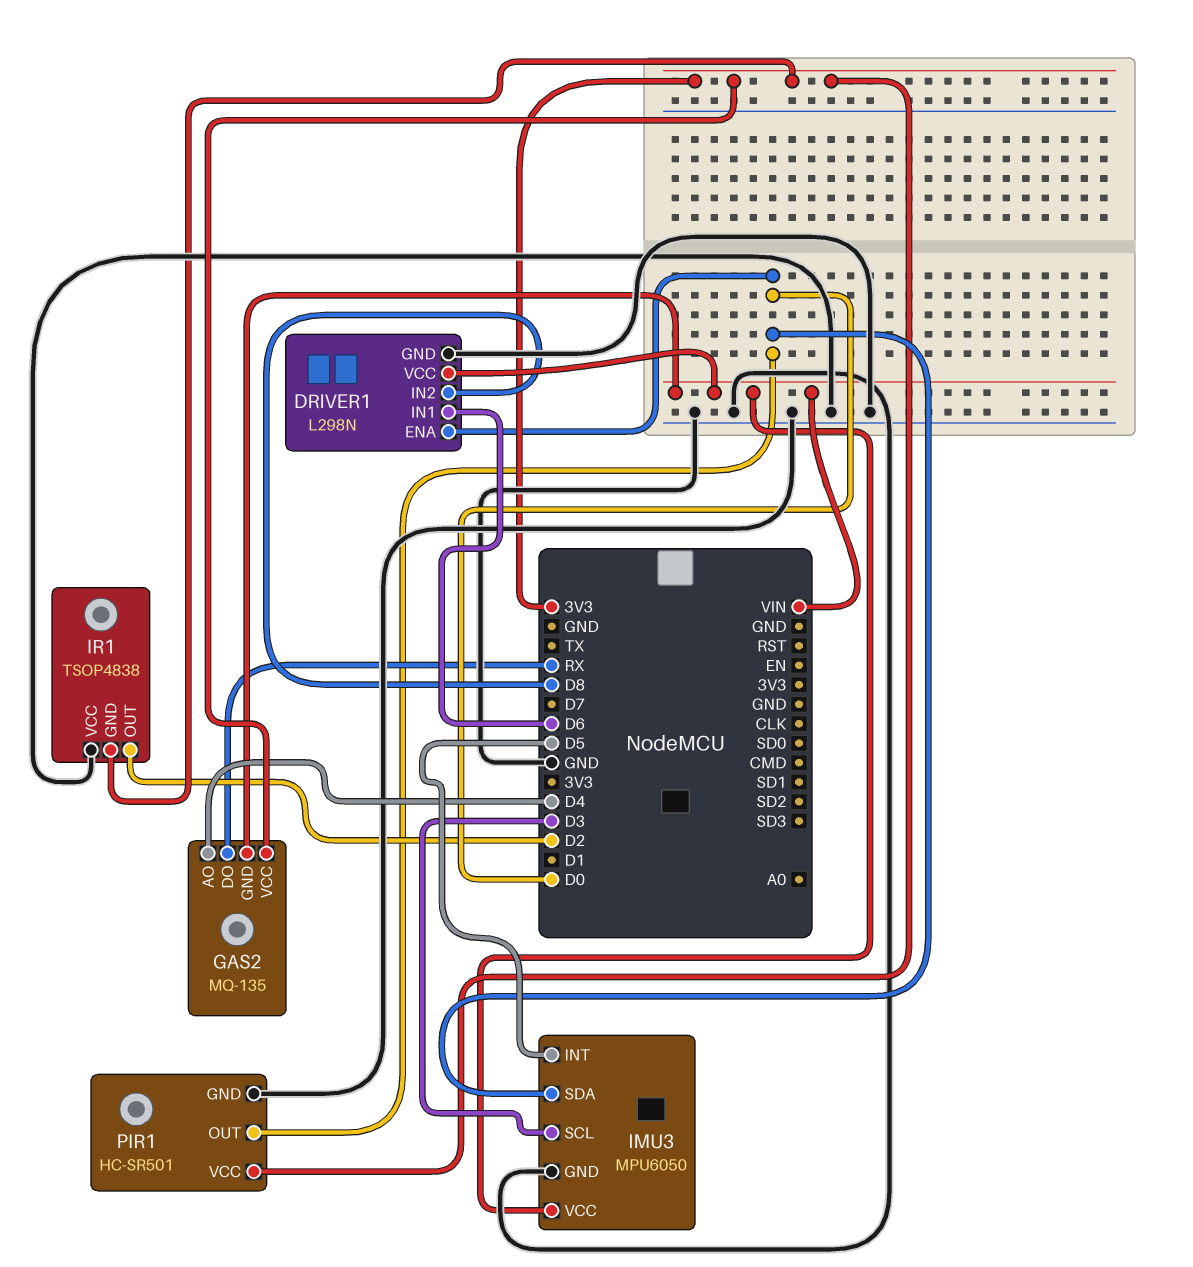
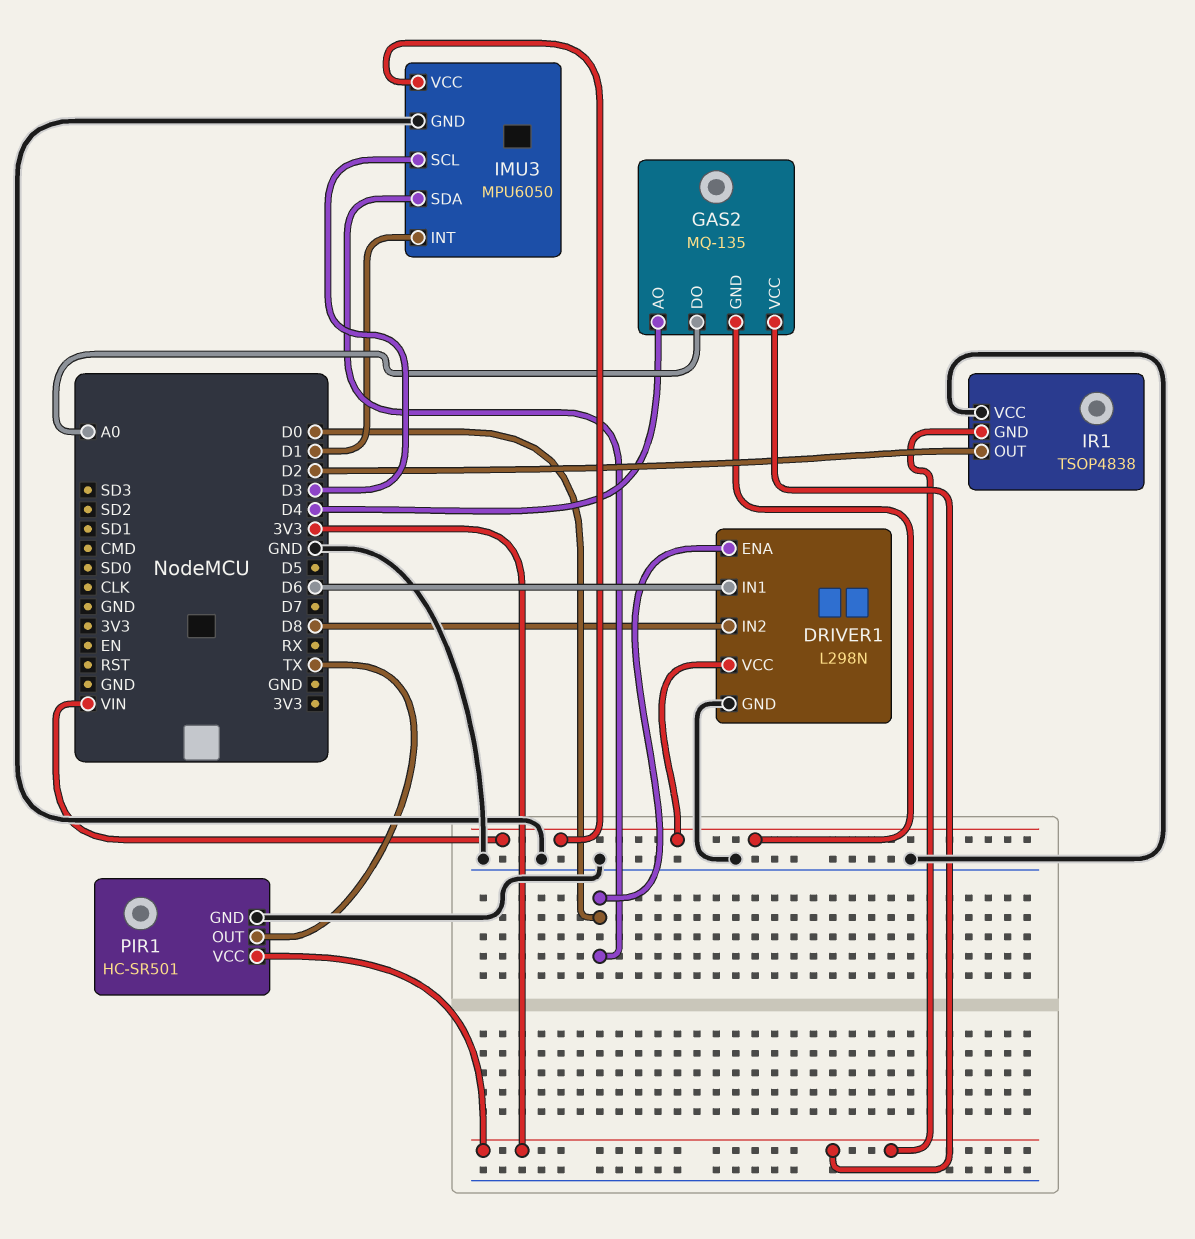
GAS2 pin DO: RX -> A0
IMU3 pin INT: D5 -> D1
PIR1 pin OUT: D0 -> TX

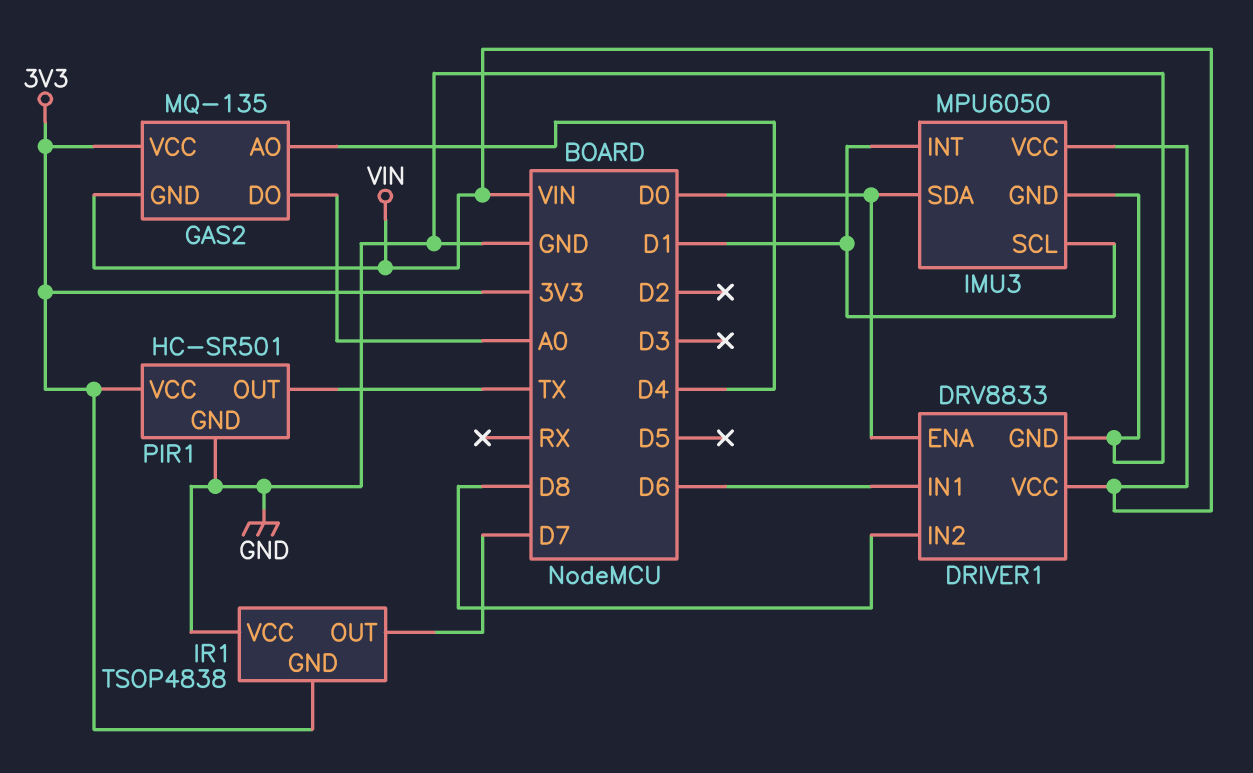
DRIVER1: L298N -> DRV8833
IMU3 pin SCL: D3 -> D1
IR1 pin OUT: D2 -> D7

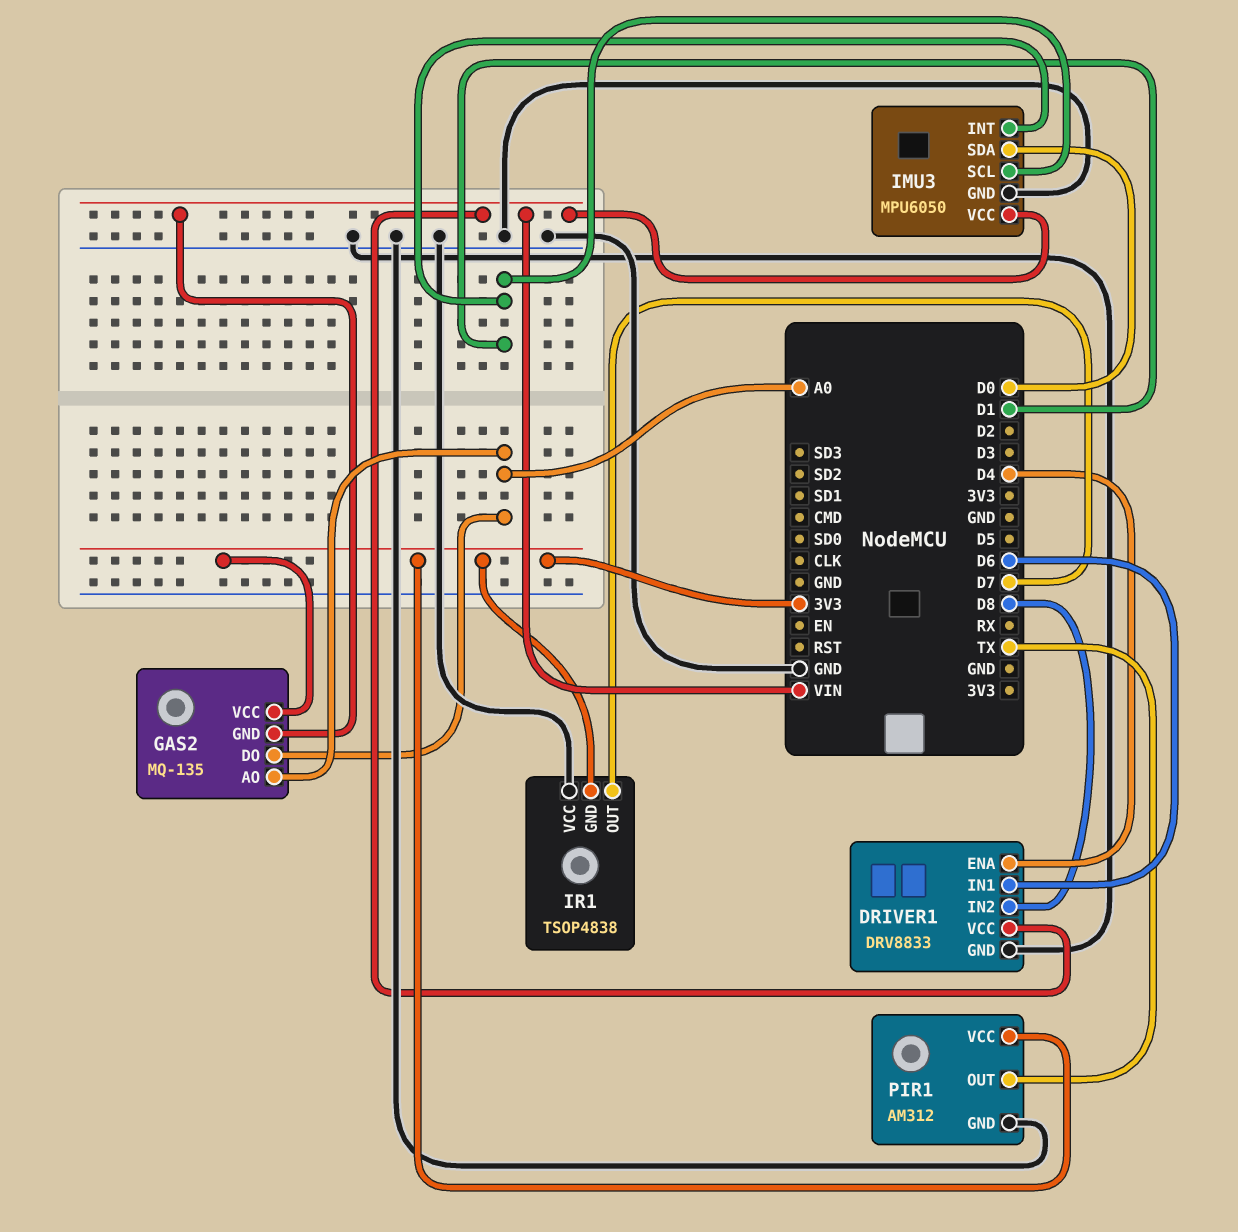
DRIVER1 pin ENA: D0 -> D4
GAS2 pin AO: D4 -> A0
PIR1: HC-SR501 -> AM312

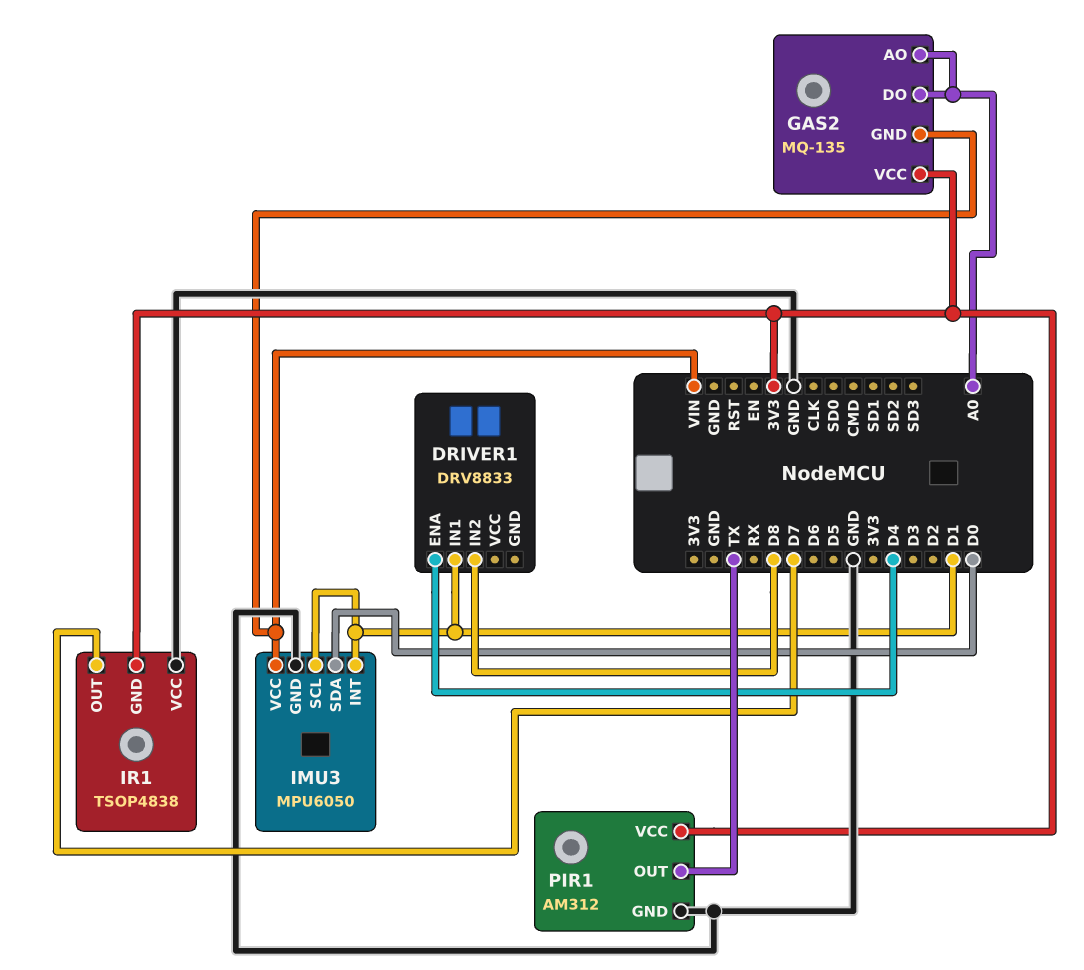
DRIVER1 pin GND: GND -> none
DRIVER1 pin IN1: D6 -> D1
DRIVER1 pin VCC: VIN -> none

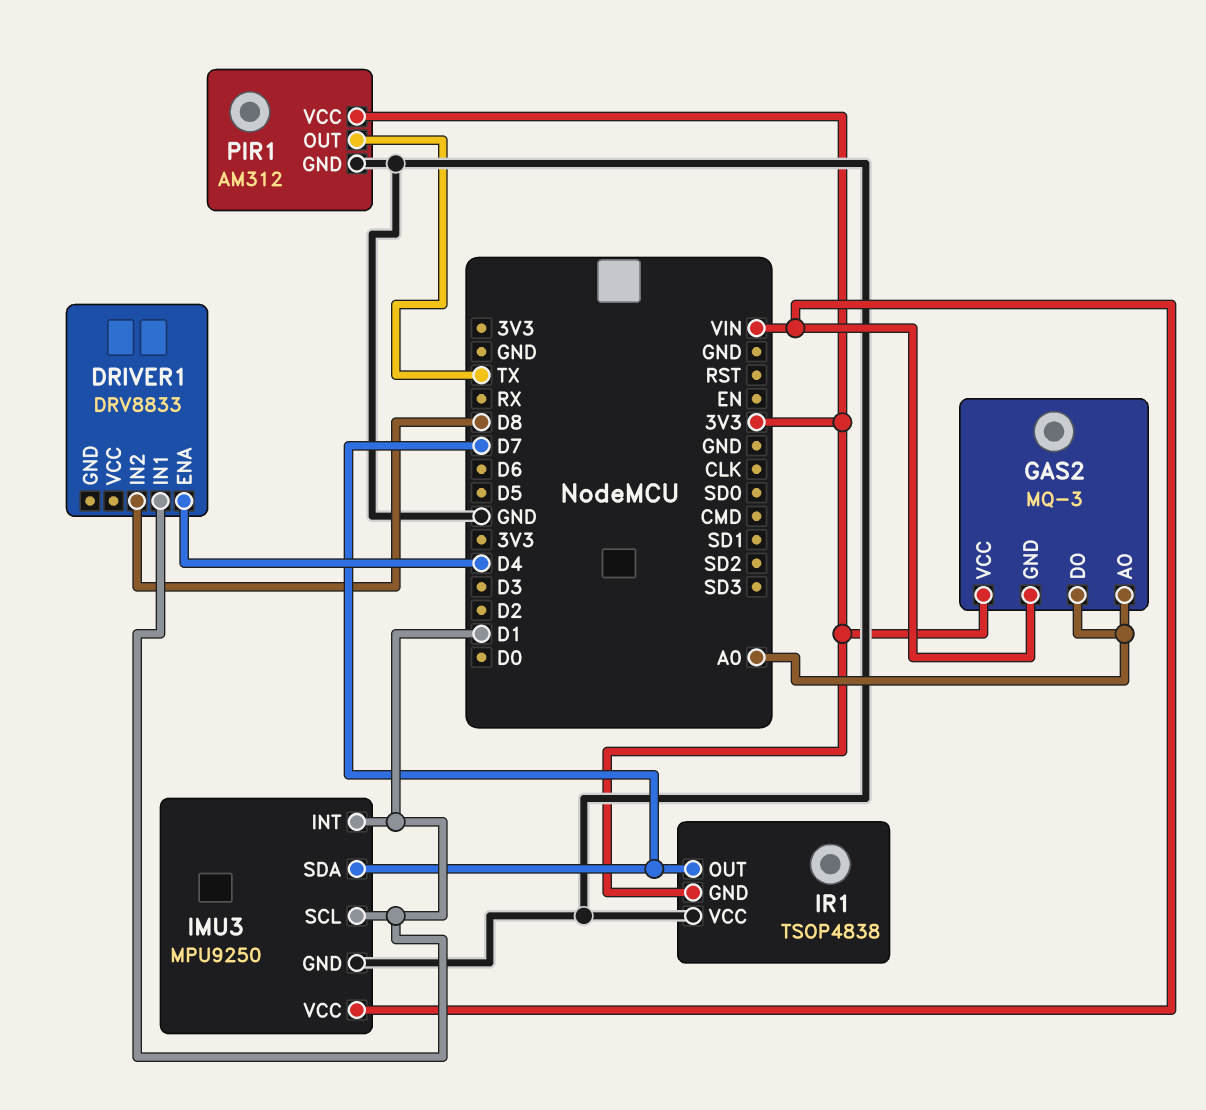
GAS2: MQ-135 -> MQ-3
IMU3: MPU6050 -> MPU9250
IMU3 pin SDA: D0 -> D7

